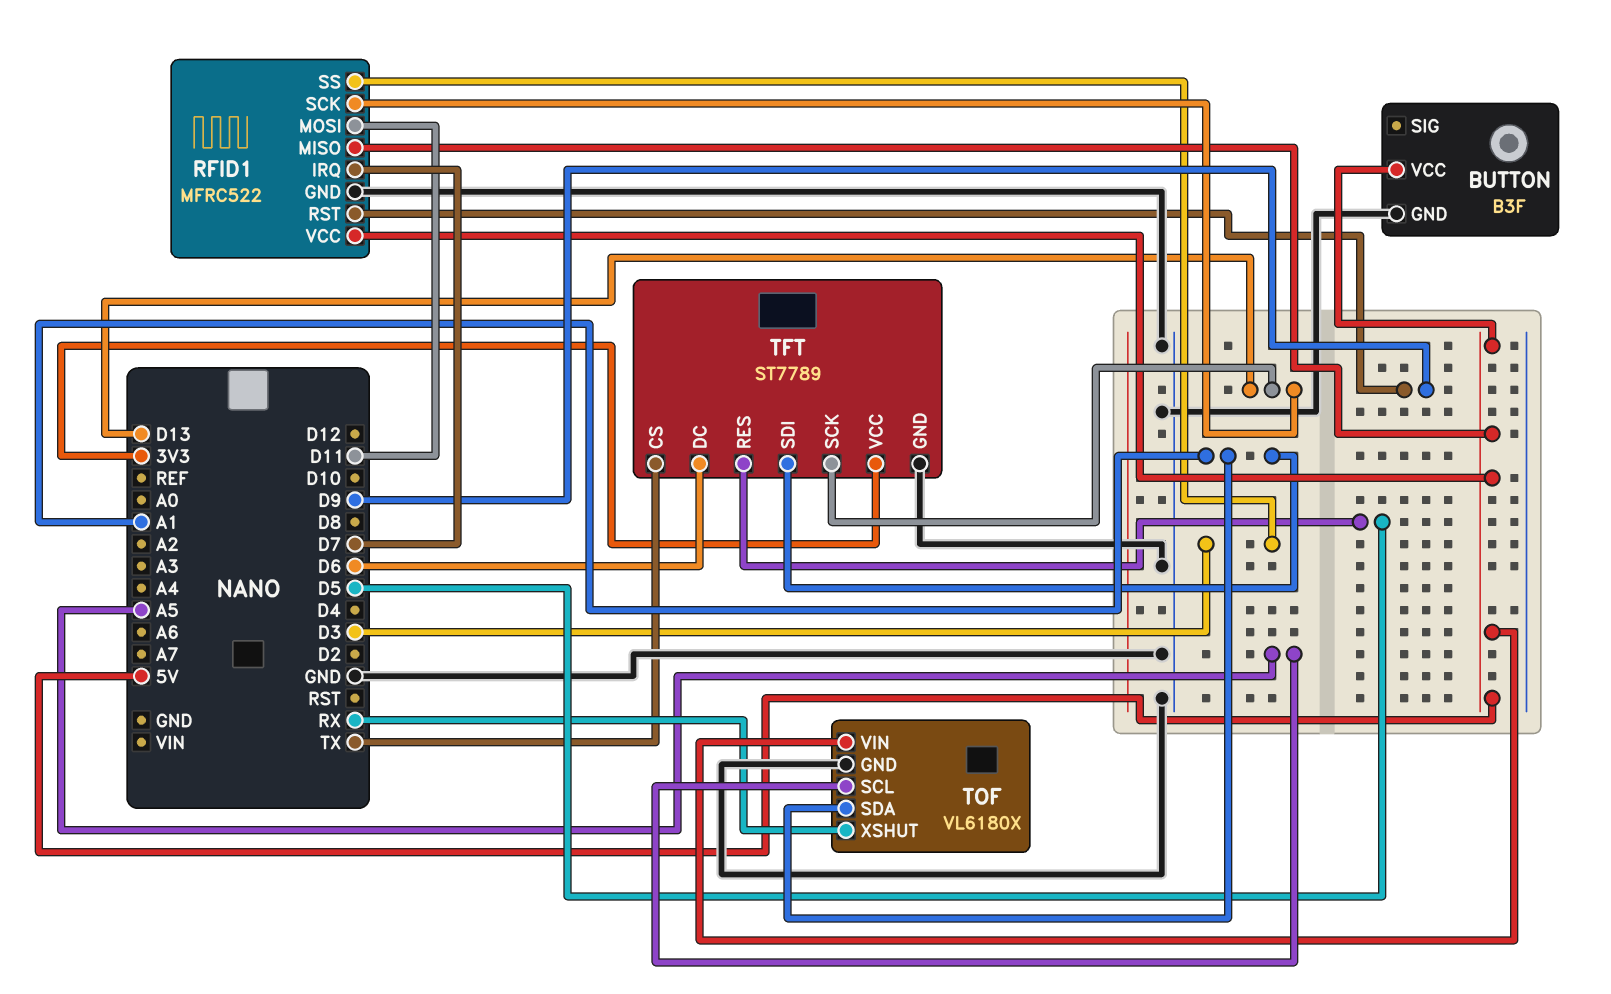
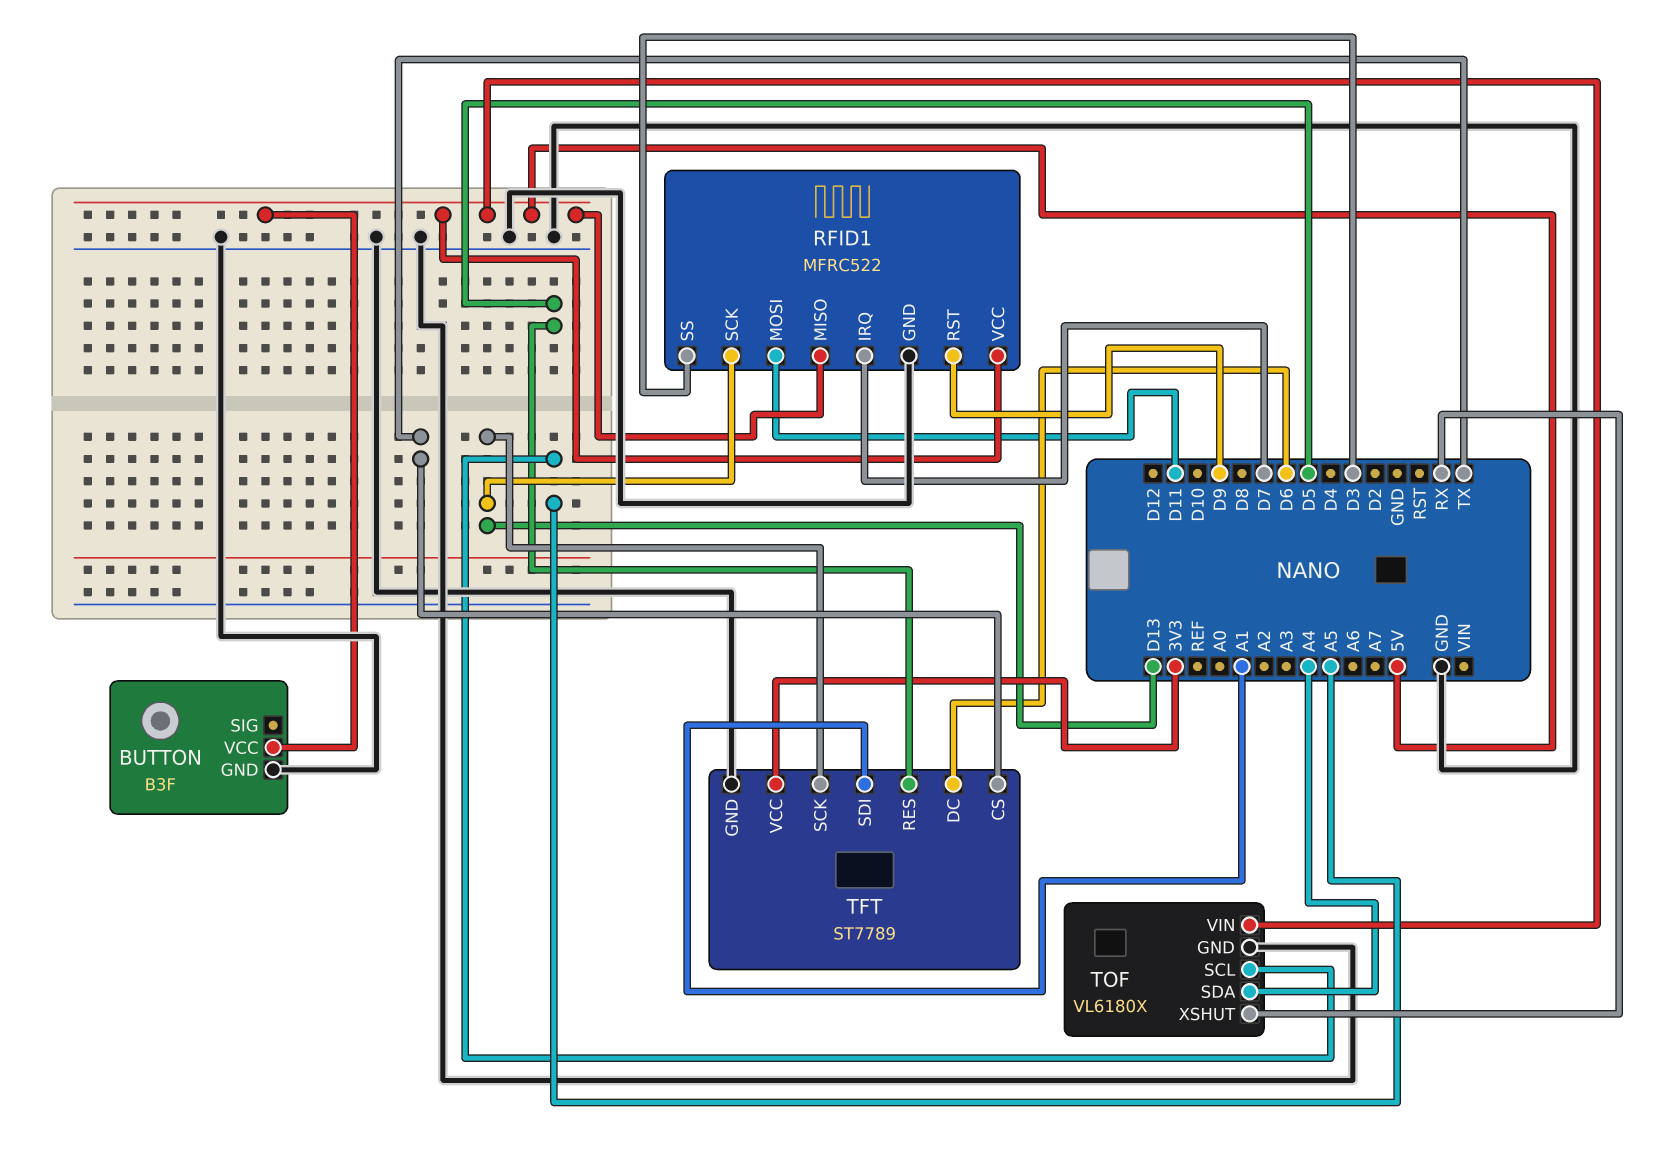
TOF pin SDA: A1 -> A4

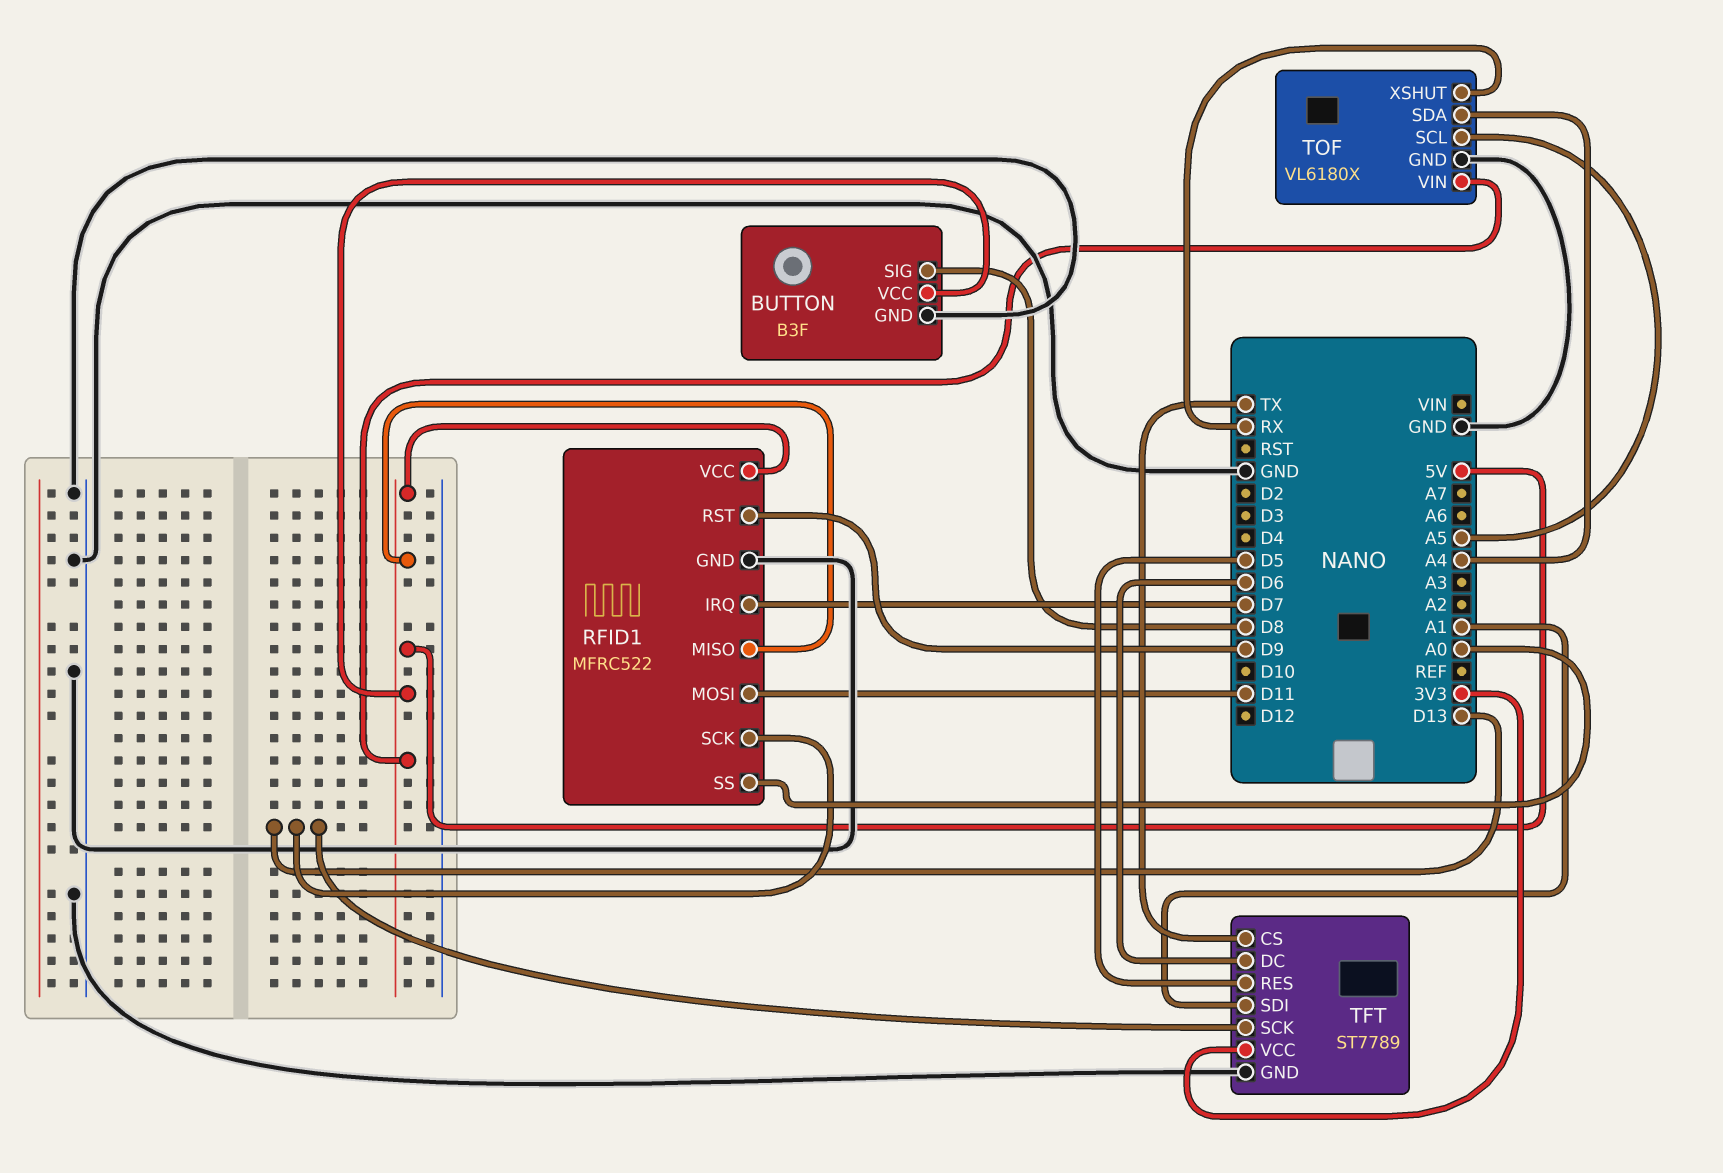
BUTTON pin SIG: none -> D8
RFID1 pin SS: D3 -> A0

